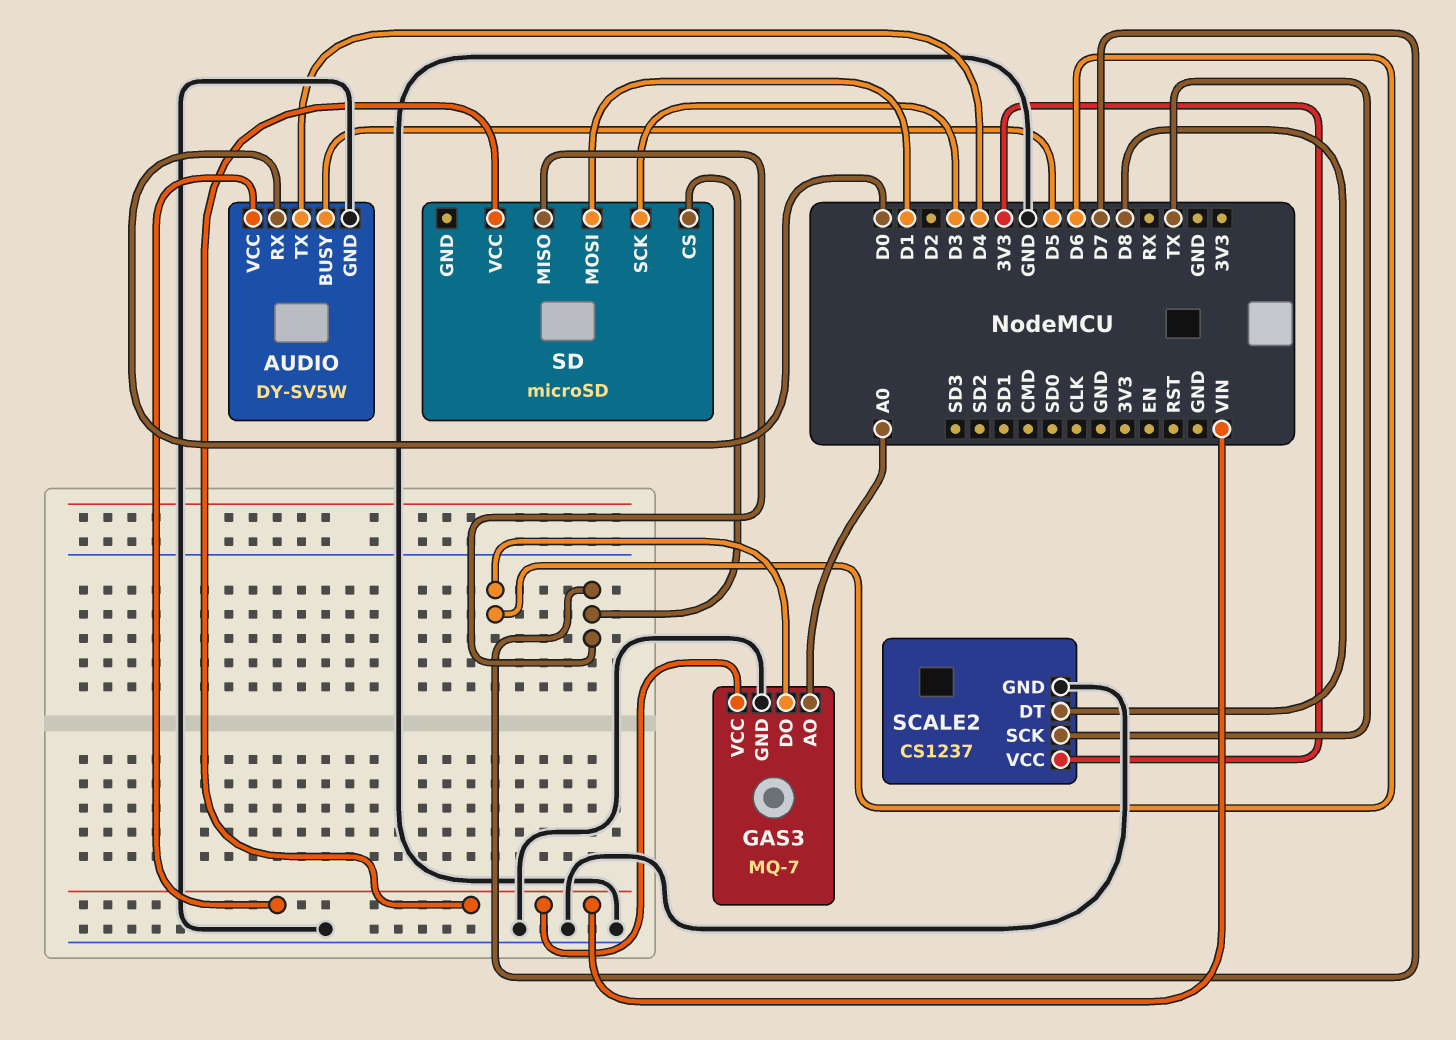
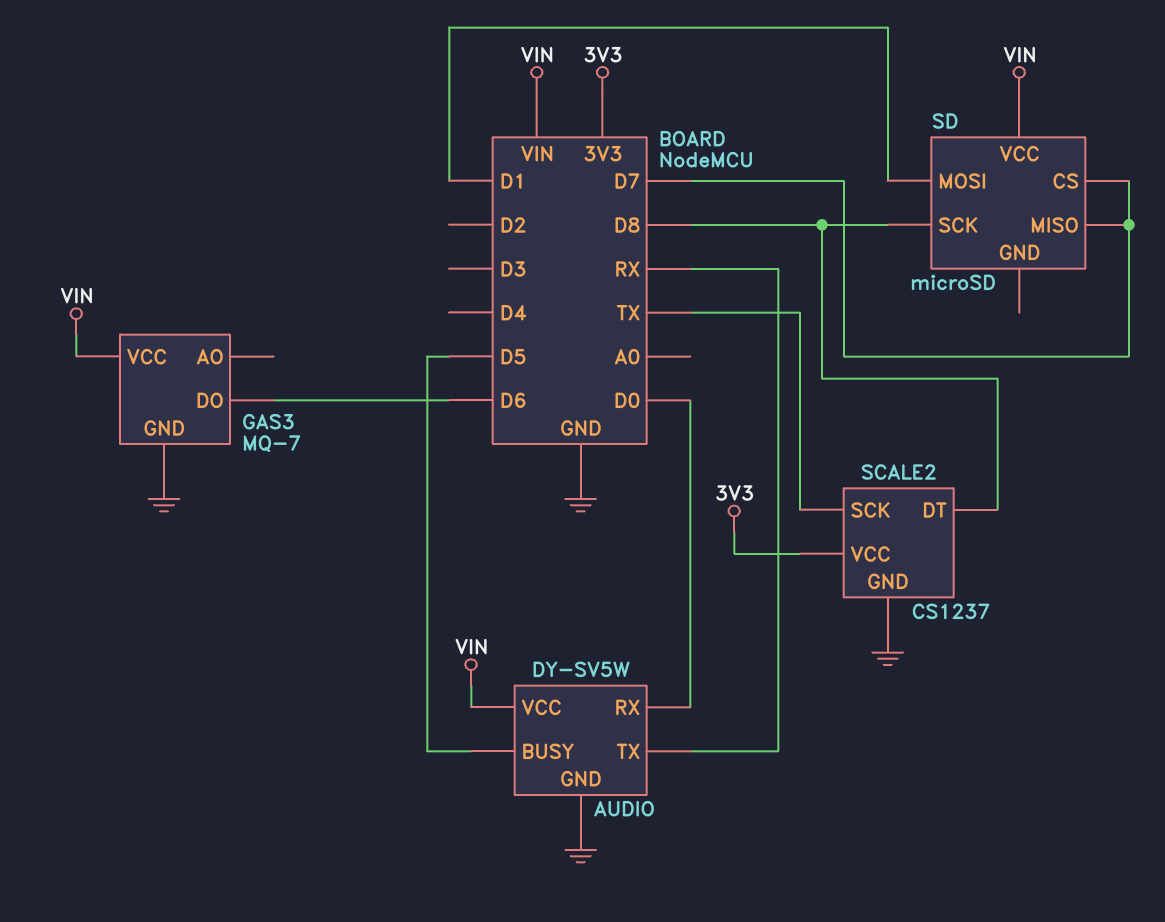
AUDIO pin TX: D4 -> RX
GAS3 pin AO: A0 -> none
SD pin SCK: D3 -> D8

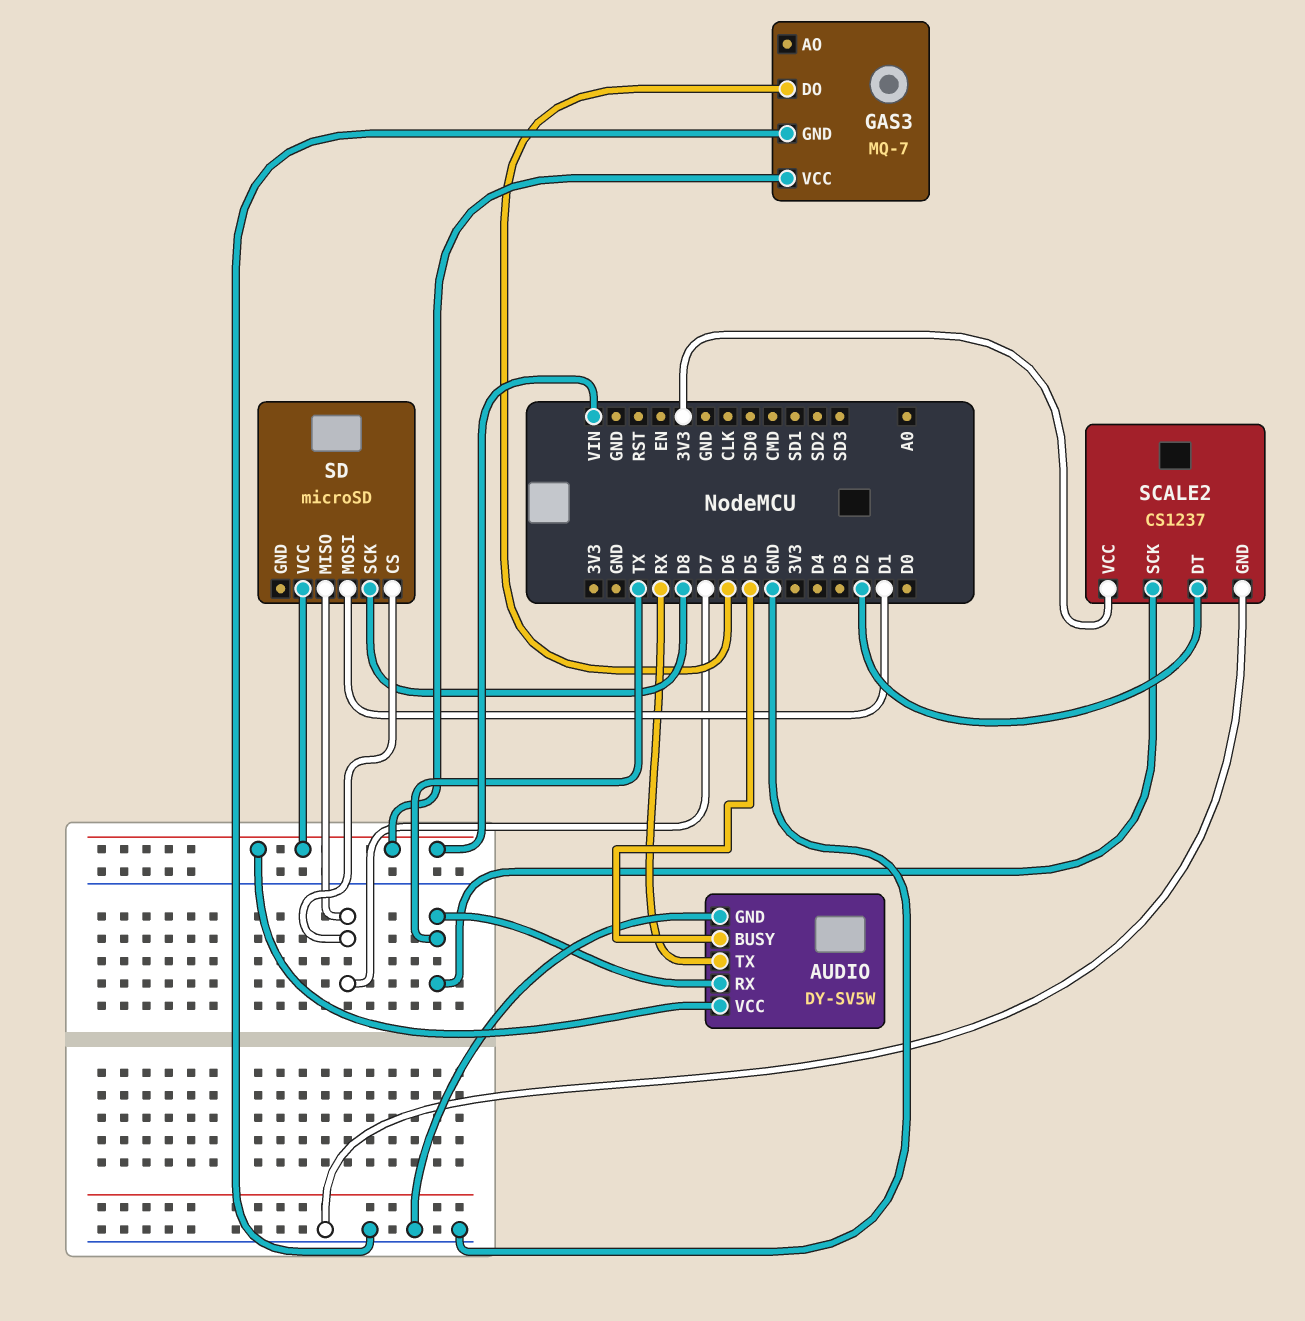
AUDIO pin RX: D0 -> TX
SCALE2 pin DT: D8 -> D2

